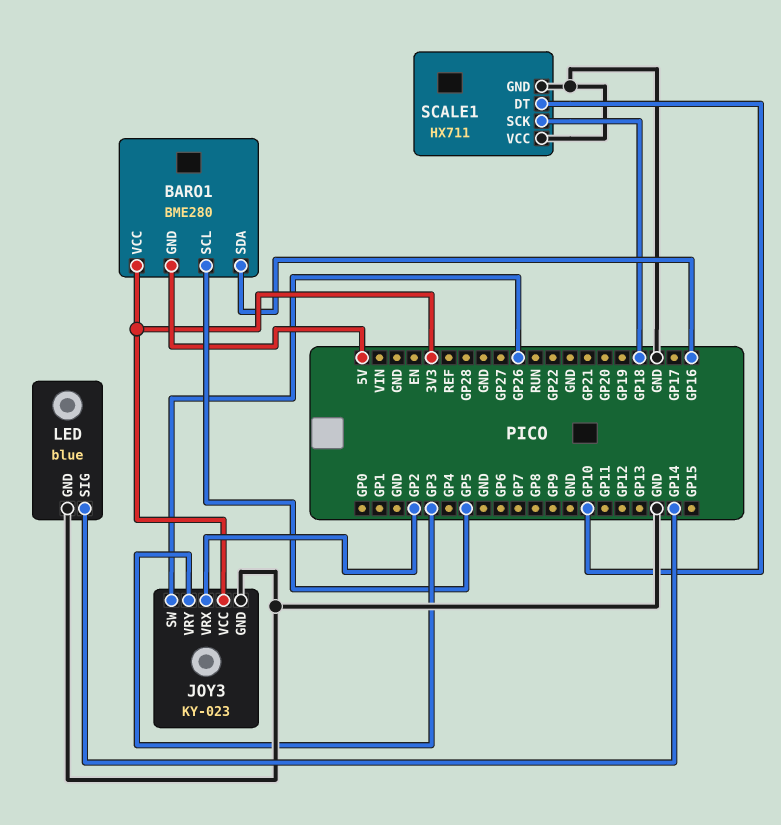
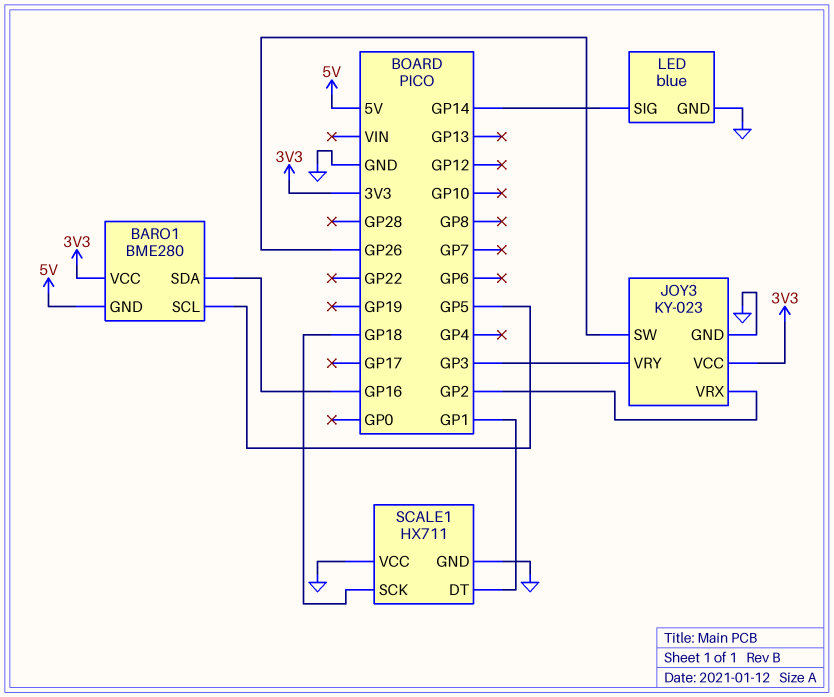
SCALE1 pin DT: GP10 -> GP1

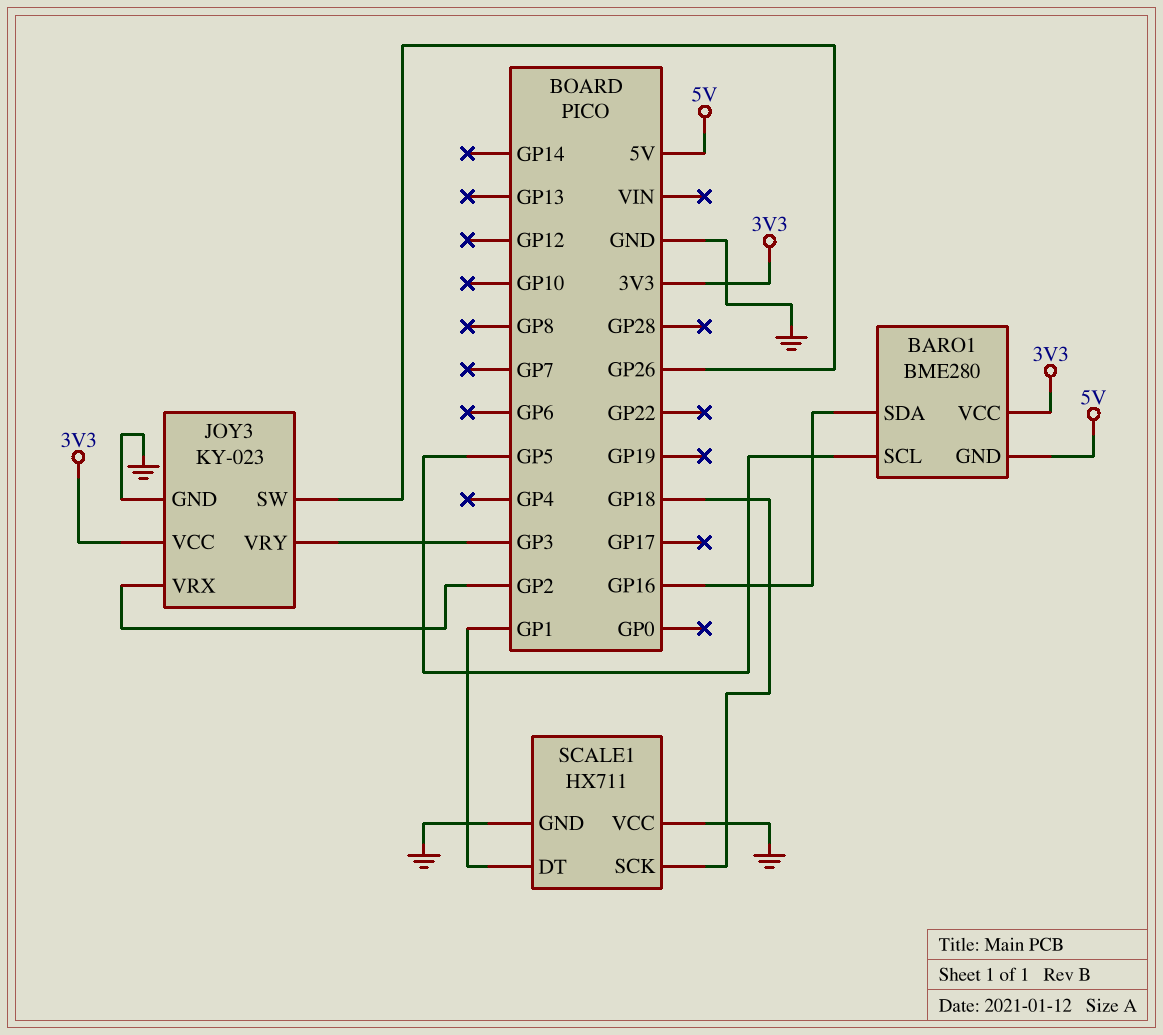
LED: blue -> none
LED pin GND: GND -> none
LED pin SIG: GP14 -> none

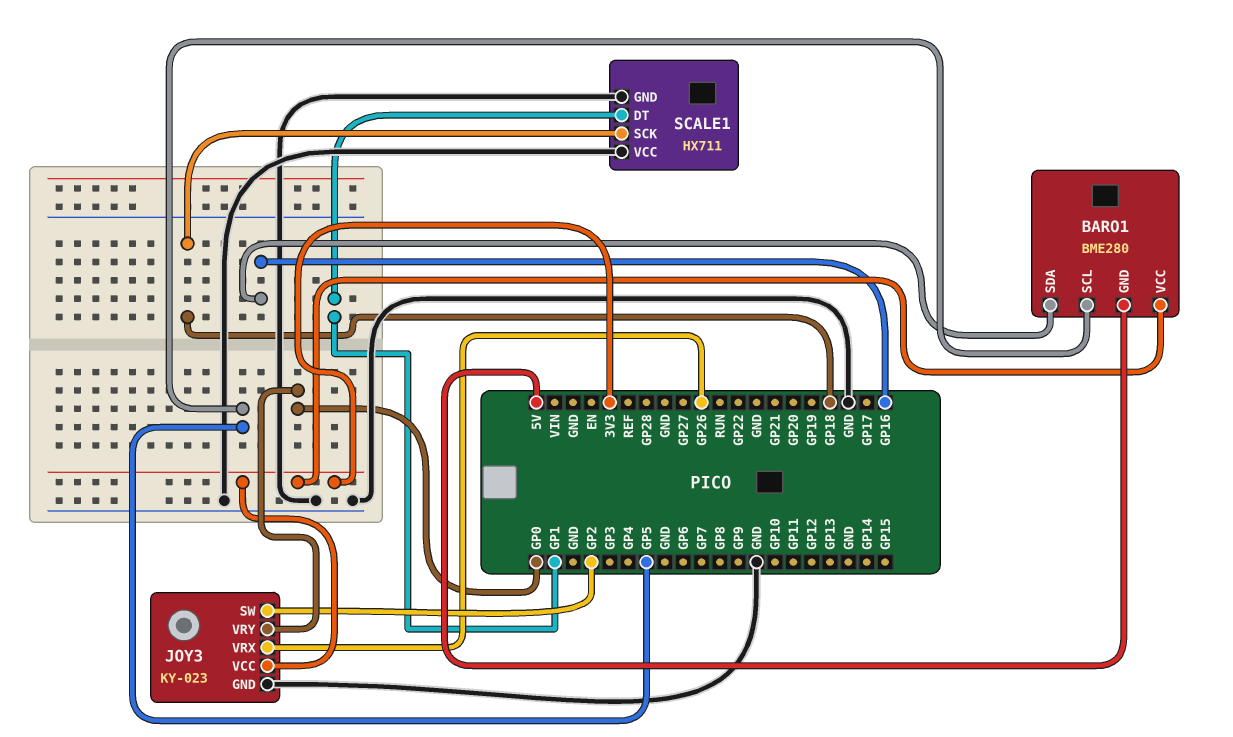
JOY3 pin SW: GP26 -> GP2
JOY3 pin VRX: GP2 -> GP26
JOY3 pin VRY: GP3 -> GP0

